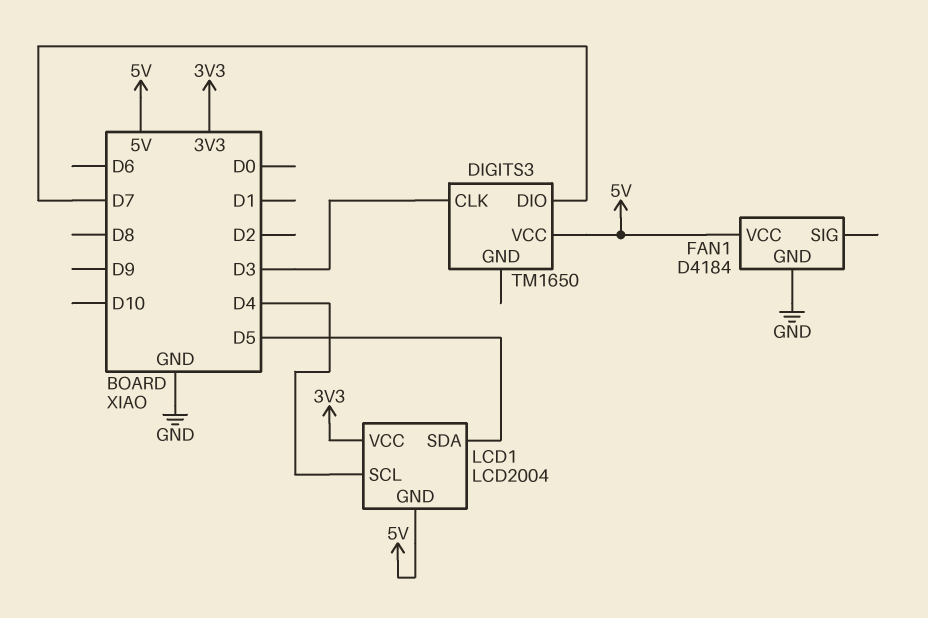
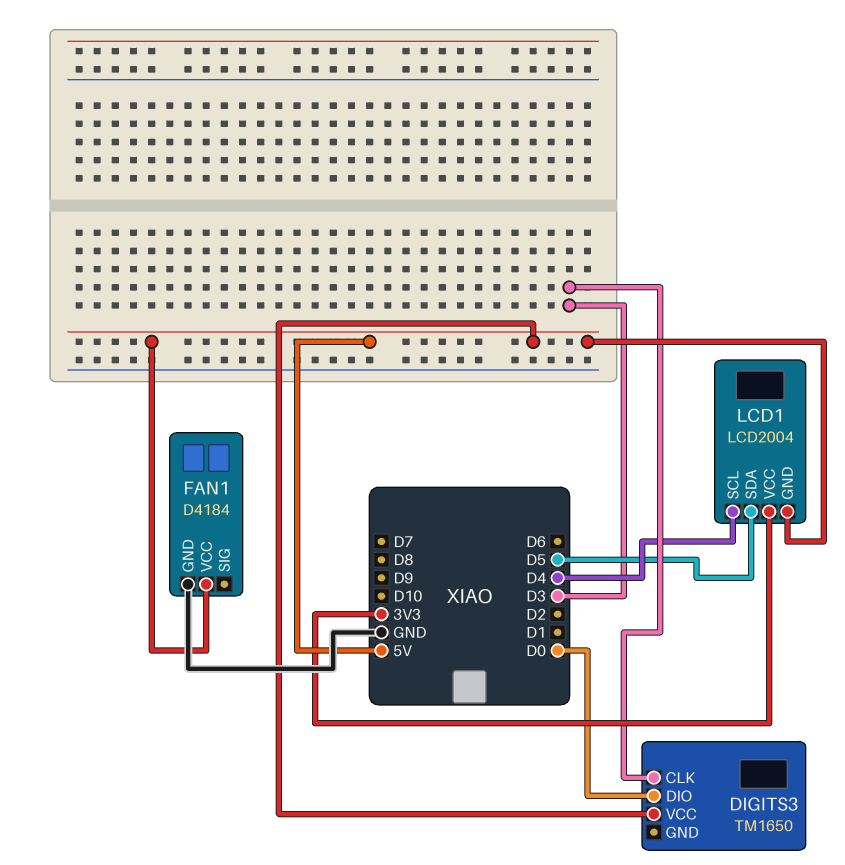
DIGITS3 pin DIO: D7 -> D0

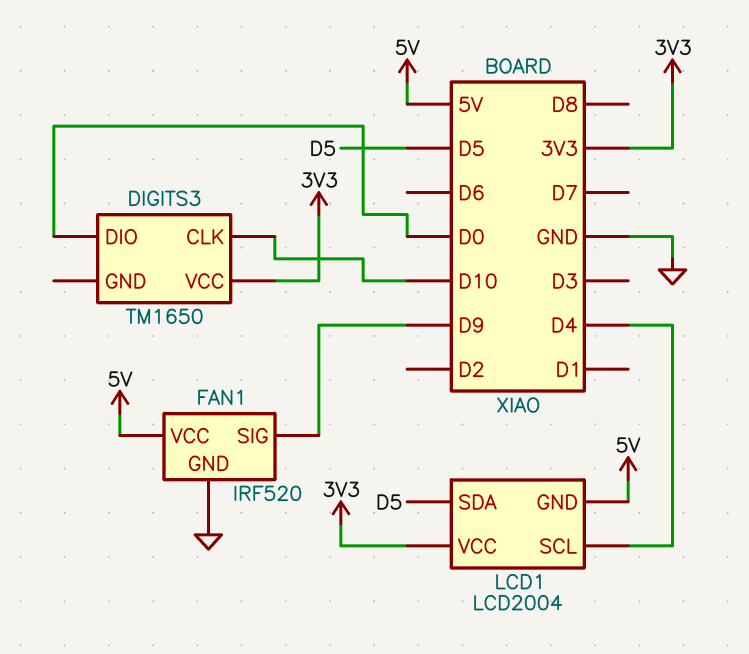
DIGITS3 pin CLK: D3 -> D10
DIGITS3 pin VCC: 5V -> 3V3
FAN1: D4184 -> IRF520
FAN1 pin SIG: none -> D9

